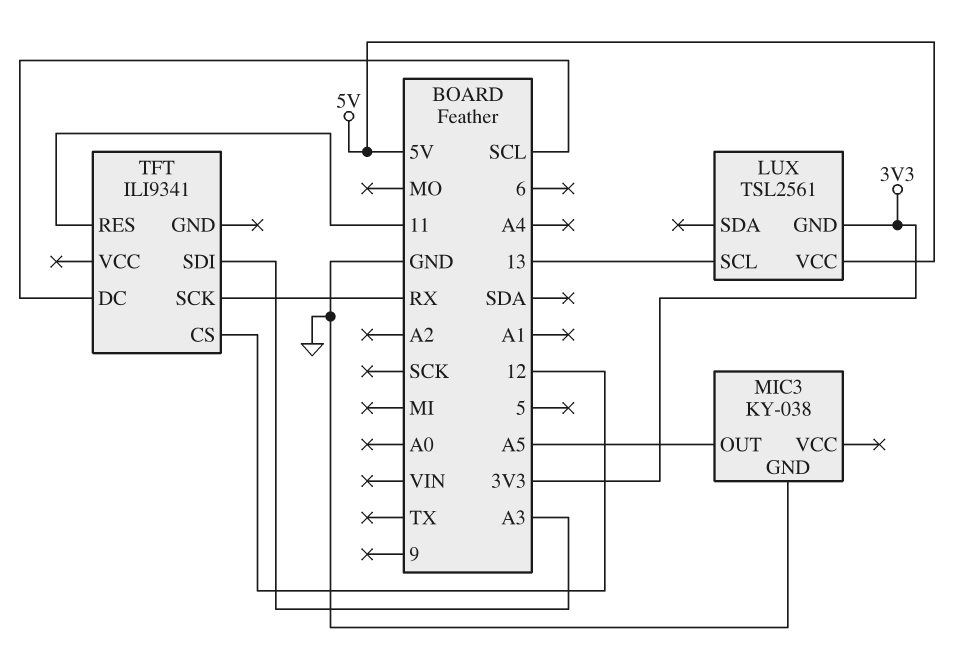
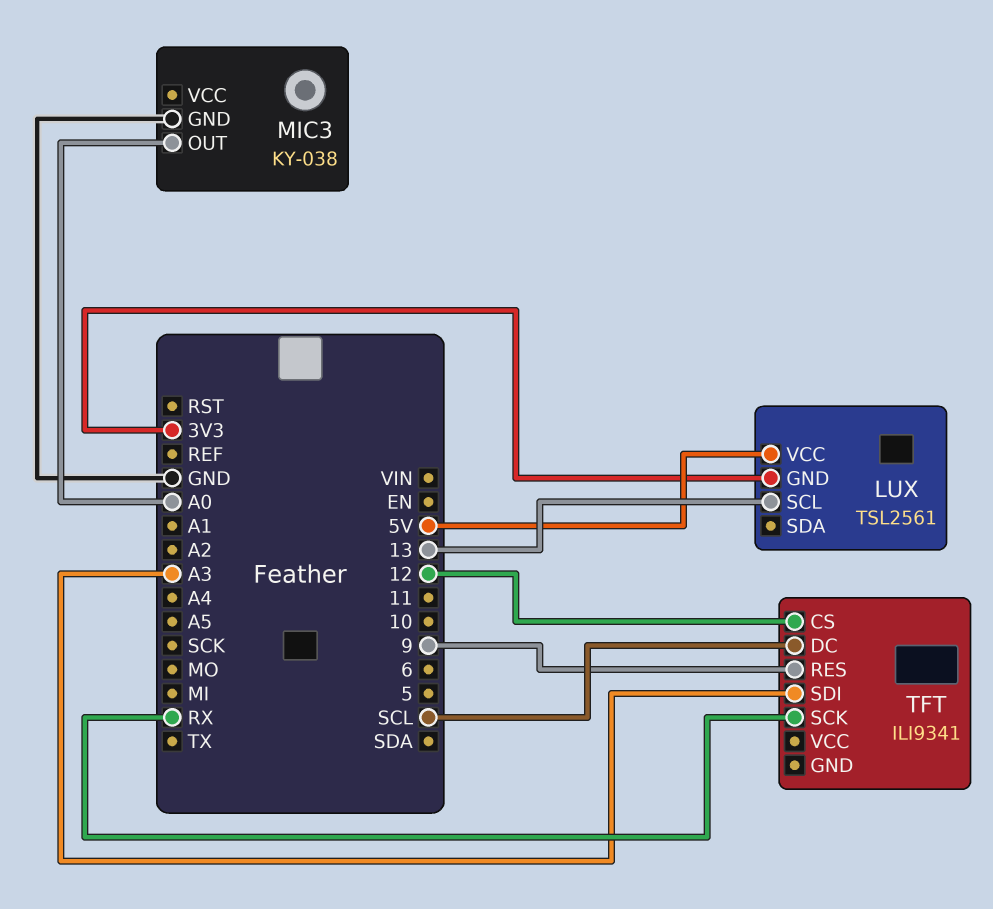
MIC3 pin OUT: A5 -> A0
TFT pin RES: 11 -> 9

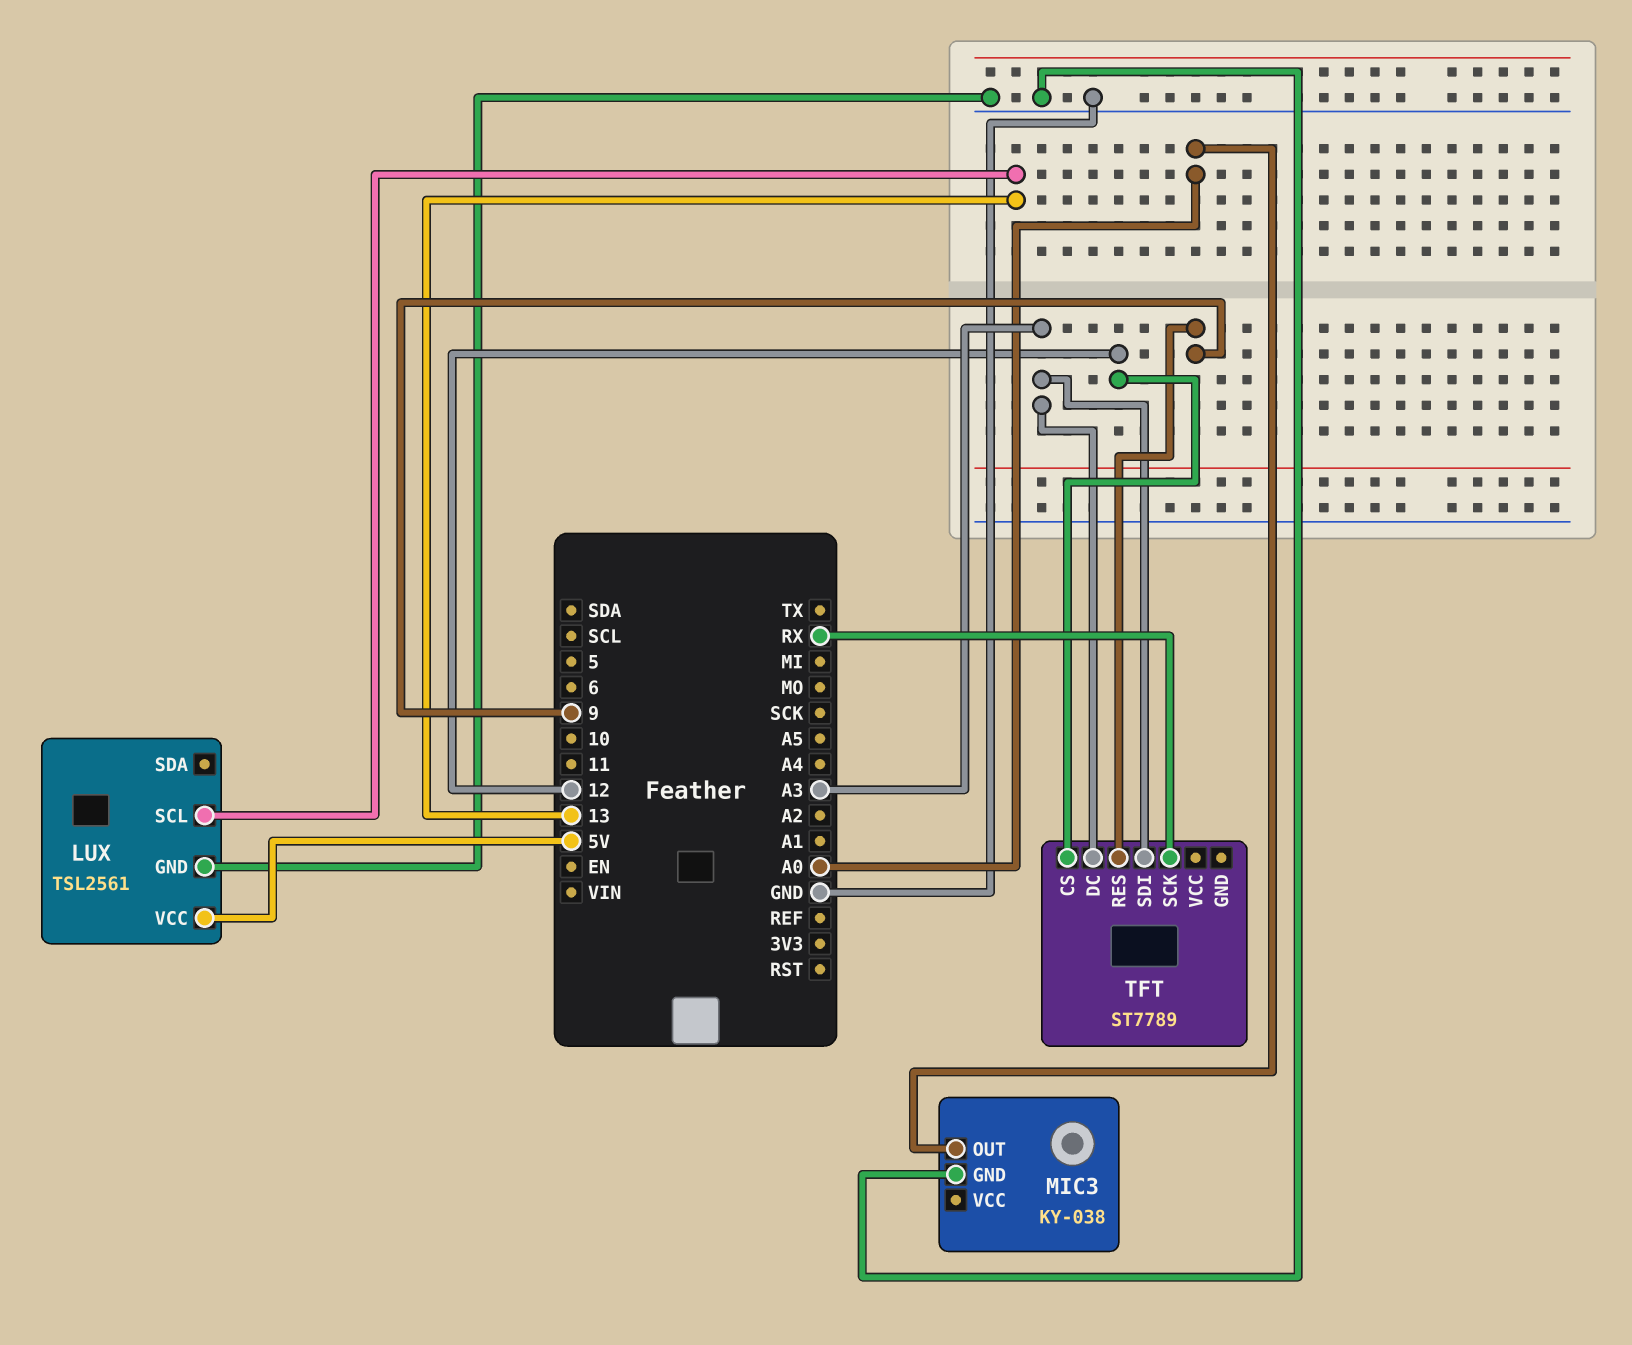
LUX pin GND: 3V3 -> GND
TFT: ILI9341 -> ST7789
TFT pin DC: SCL -> A3

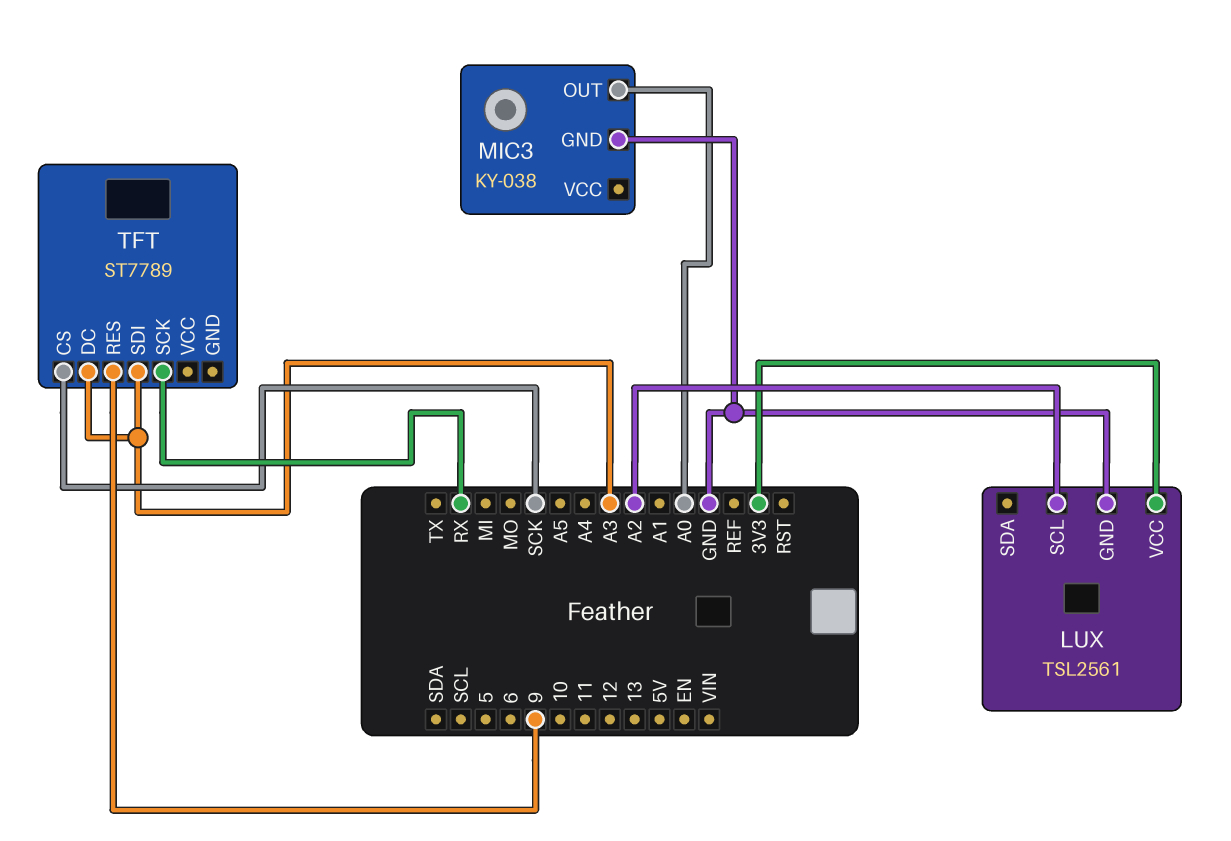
LUX pin SCL: 13 -> A2
LUX pin VCC: 5V -> 3V3
TFT pin CS: 12 -> SCK

